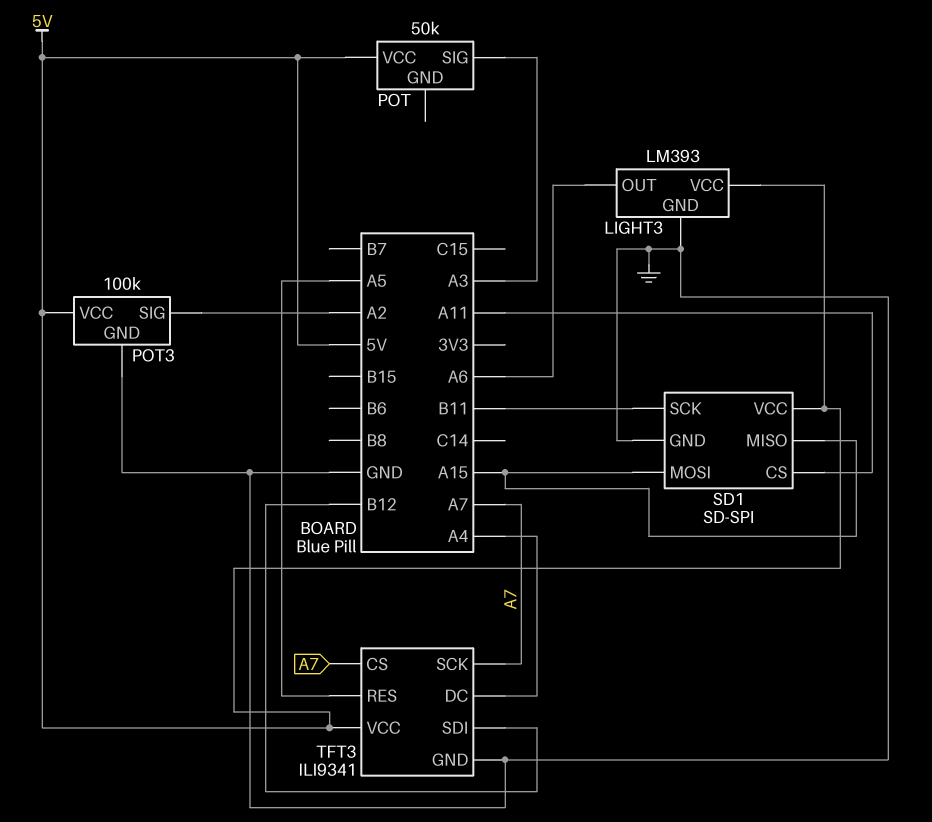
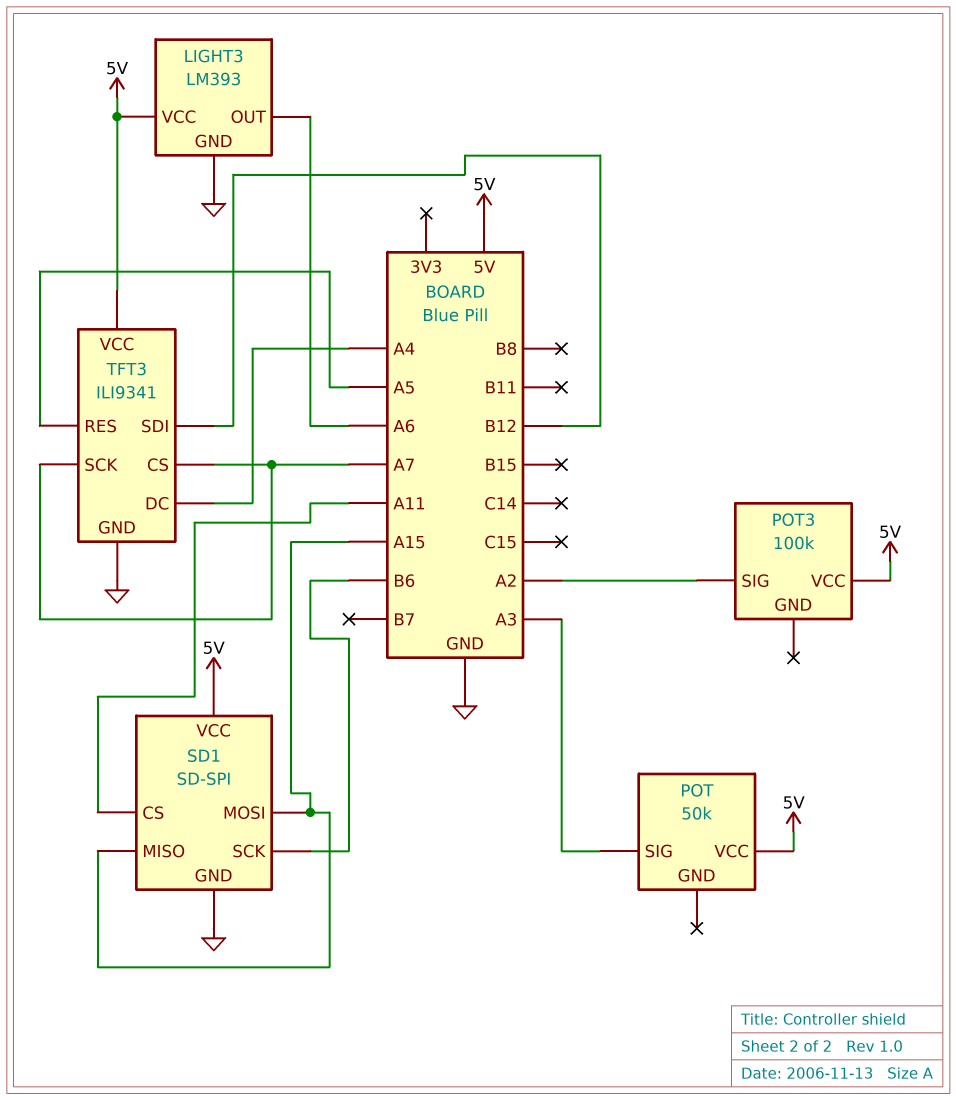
POT3 pin GND: GND -> none
SD1 pin SCK: B11 -> B6

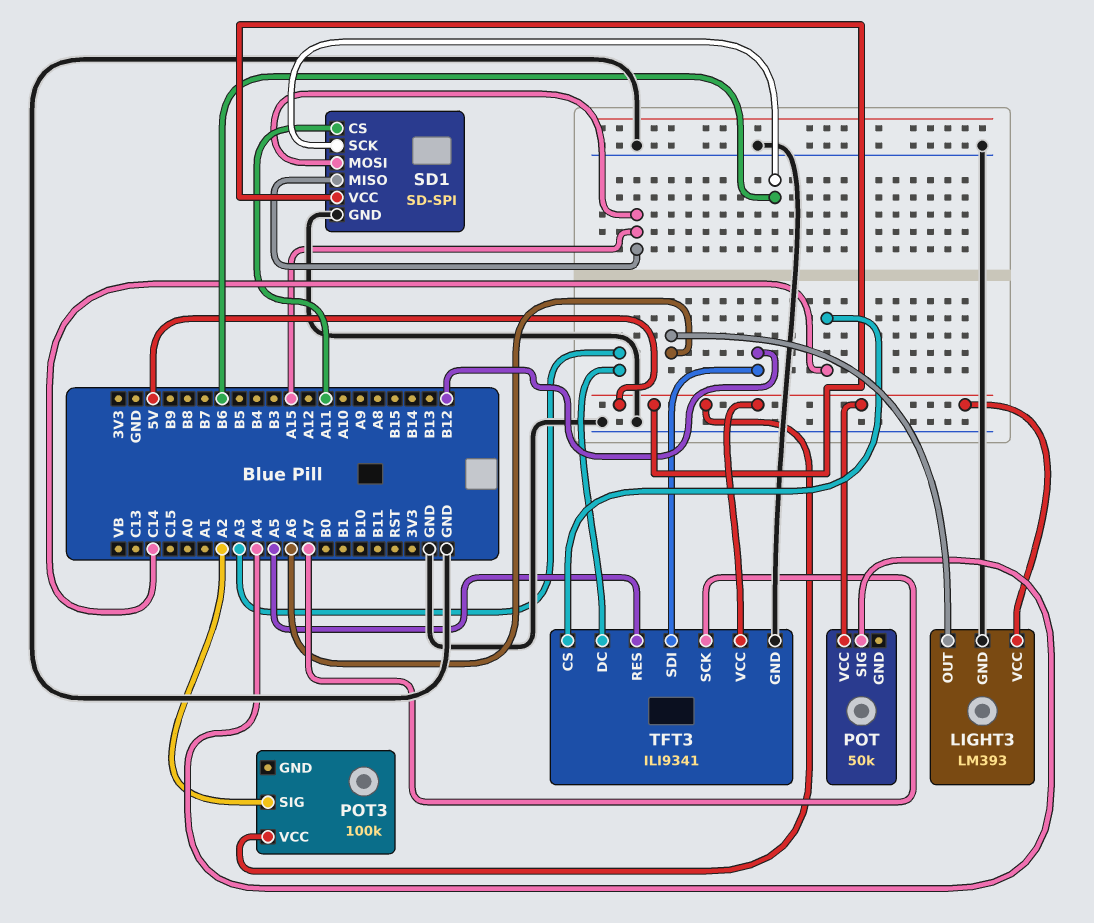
POT pin SIG: A3 -> A4
TFT3 pin CS: A7 -> C14
TFT3 pin DC: A4 -> A3

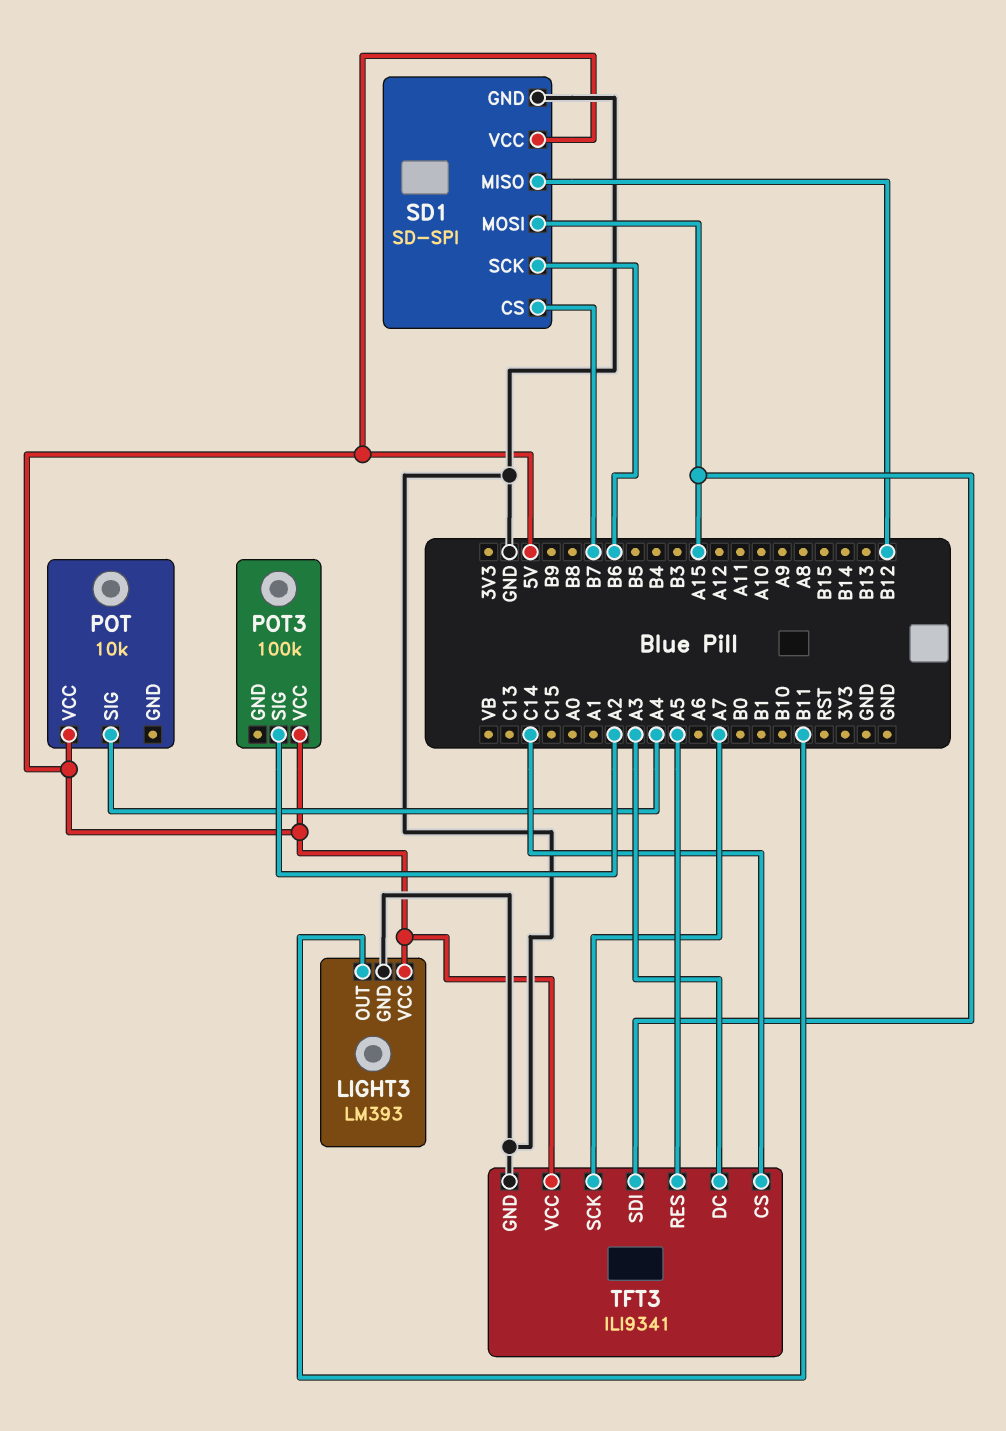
LIGHT3 pin OUT: A6 -> B11
POT: 50k -> 10k
SD1 pin CS: A11 -> B7
SD1 pin MISO: A15 -> B12
TFT3 pin SDI: B12 -> A15

